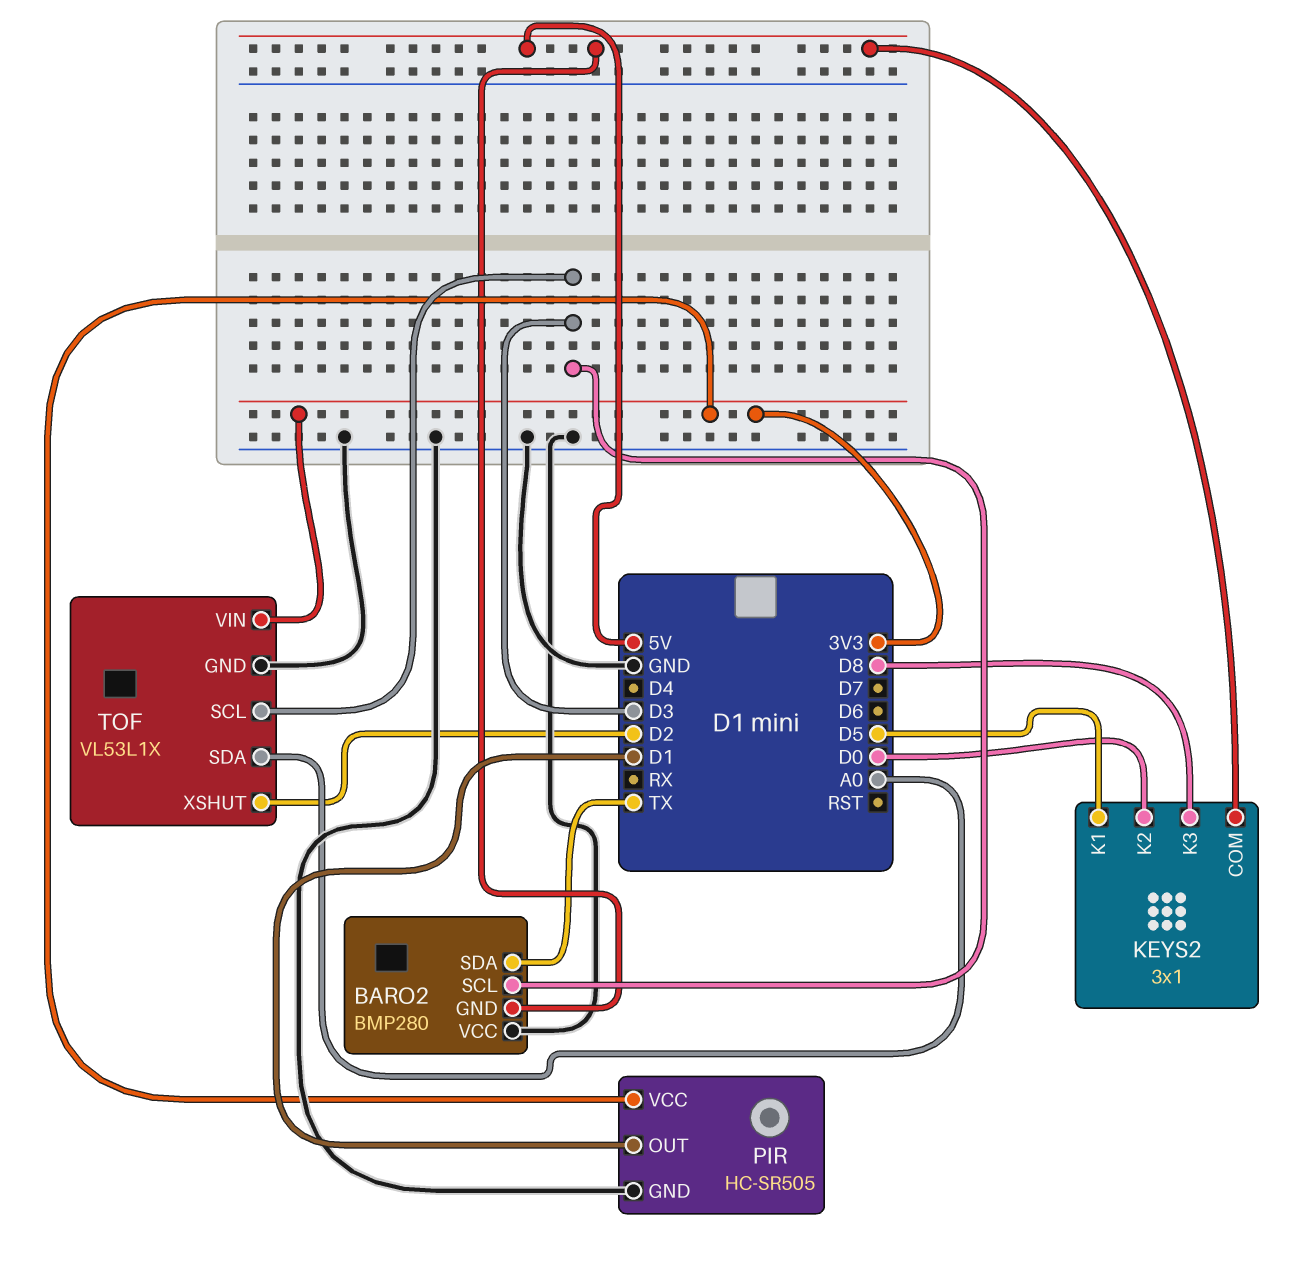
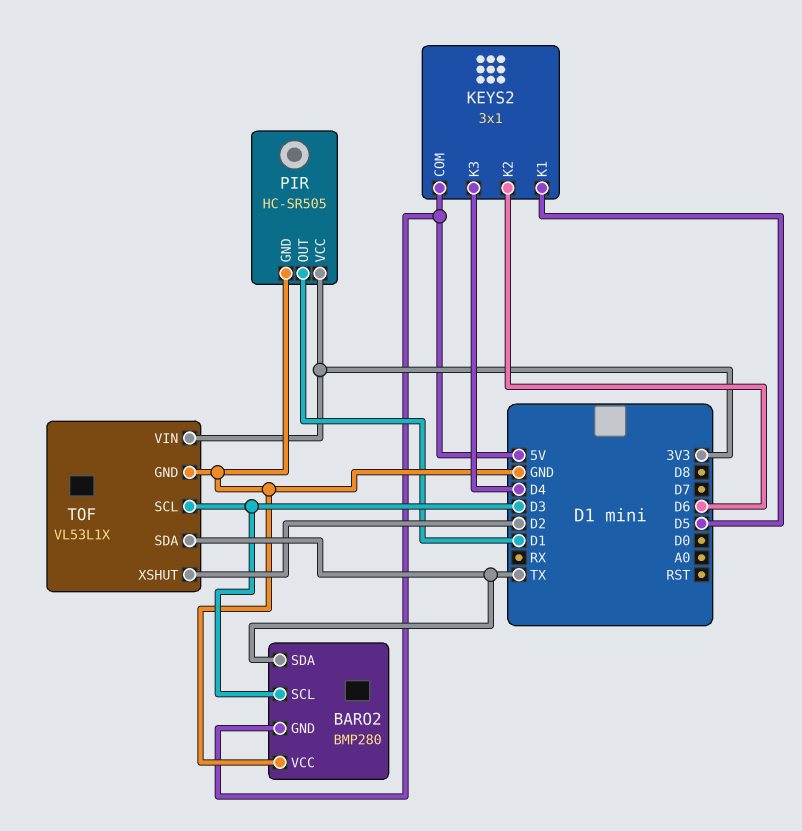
KEYS2 pin K2: D0 -> D6
KEYS2 pin K3: D8 -> D4
TOF pin SDA: A0 -> TX

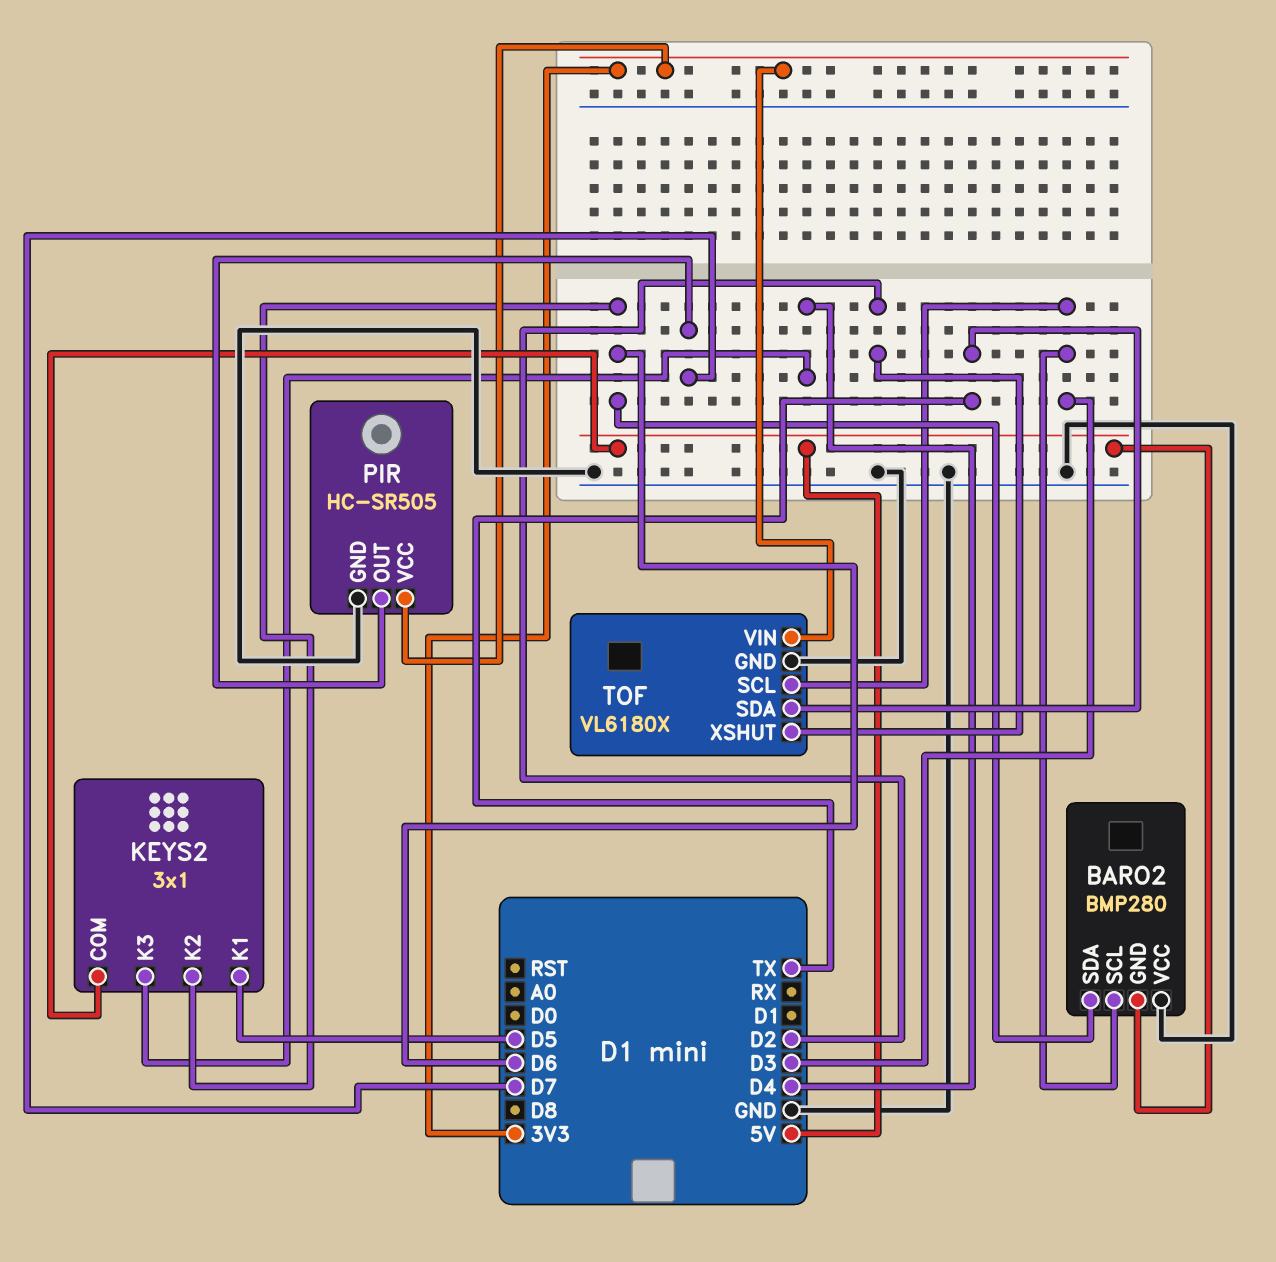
BARO2 pin SDA: TX -> D6
PIR pin OUT: D1 -> D7
TOF: VL53L1X -> VL6180X

